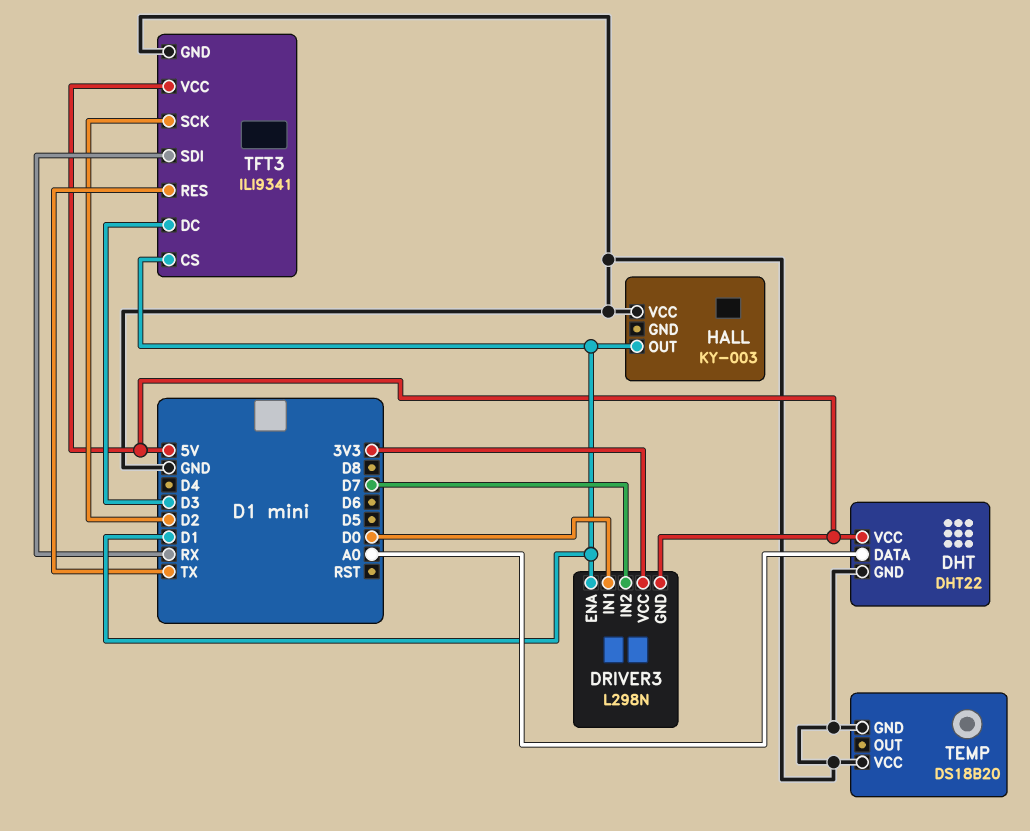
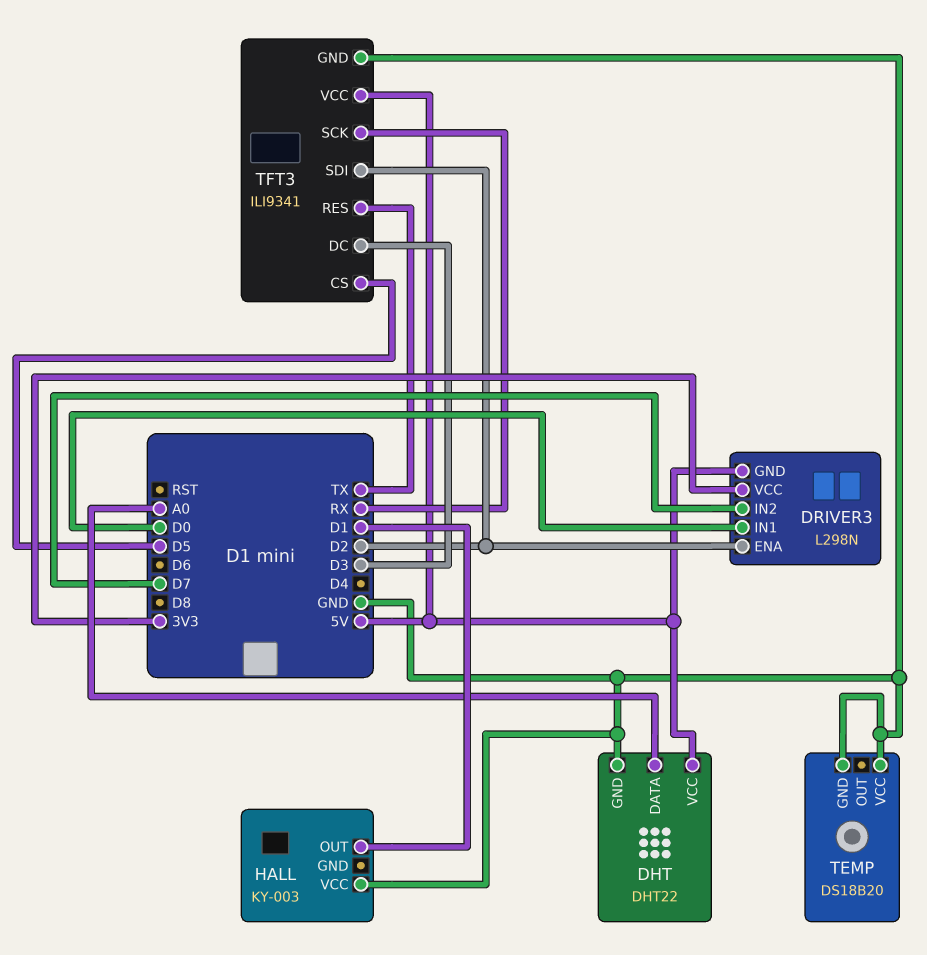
DRIVER3 pin ENA: D1 -> D2
TFT3 pin CS: D1 -> D5
TFT3 pin SCK: D2 -> RX
TFT3 pin SDI: RX -> D2

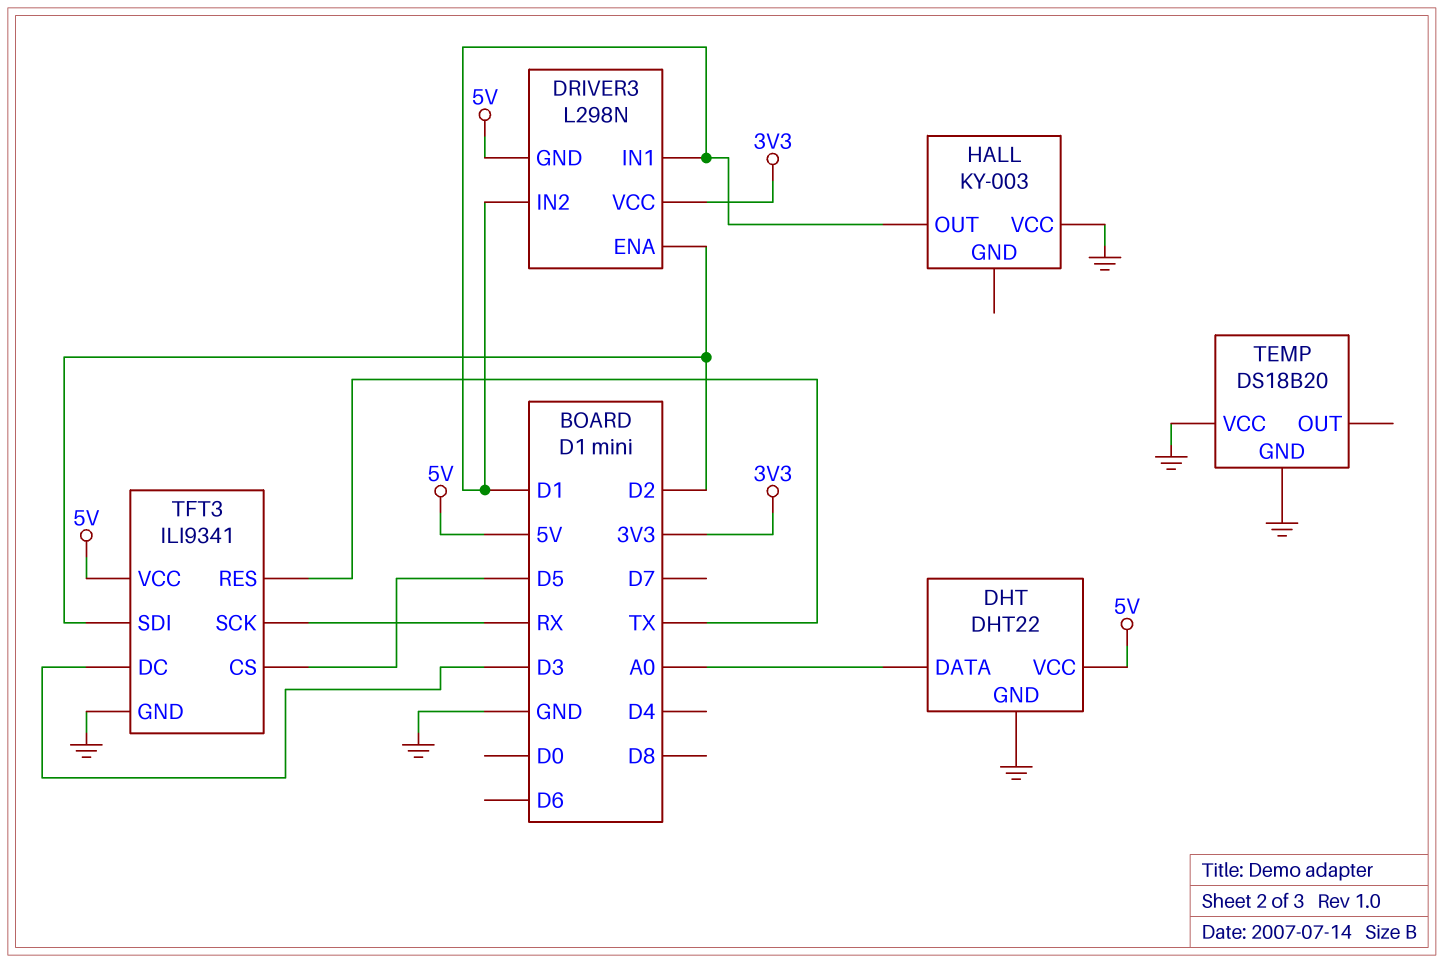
DRIVER3 pin IN1: D0 -> D1
DRIVER3 pin IN2: D7 -> D1

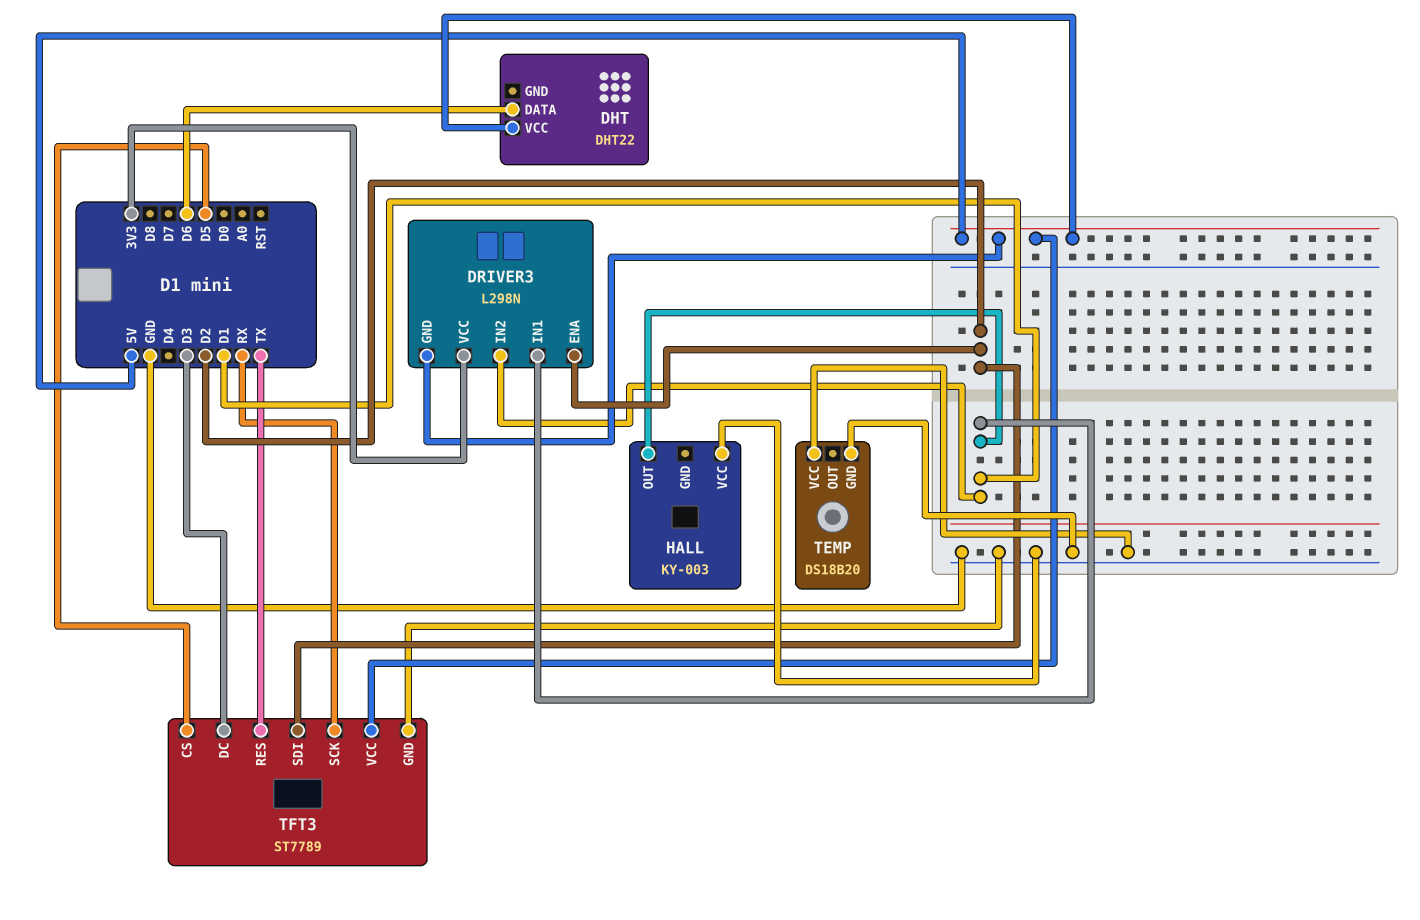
DHT pin DATA: A0 -> D6
DHT pin GND: GND -> none
TFT3: ILI9341 -> ST7789

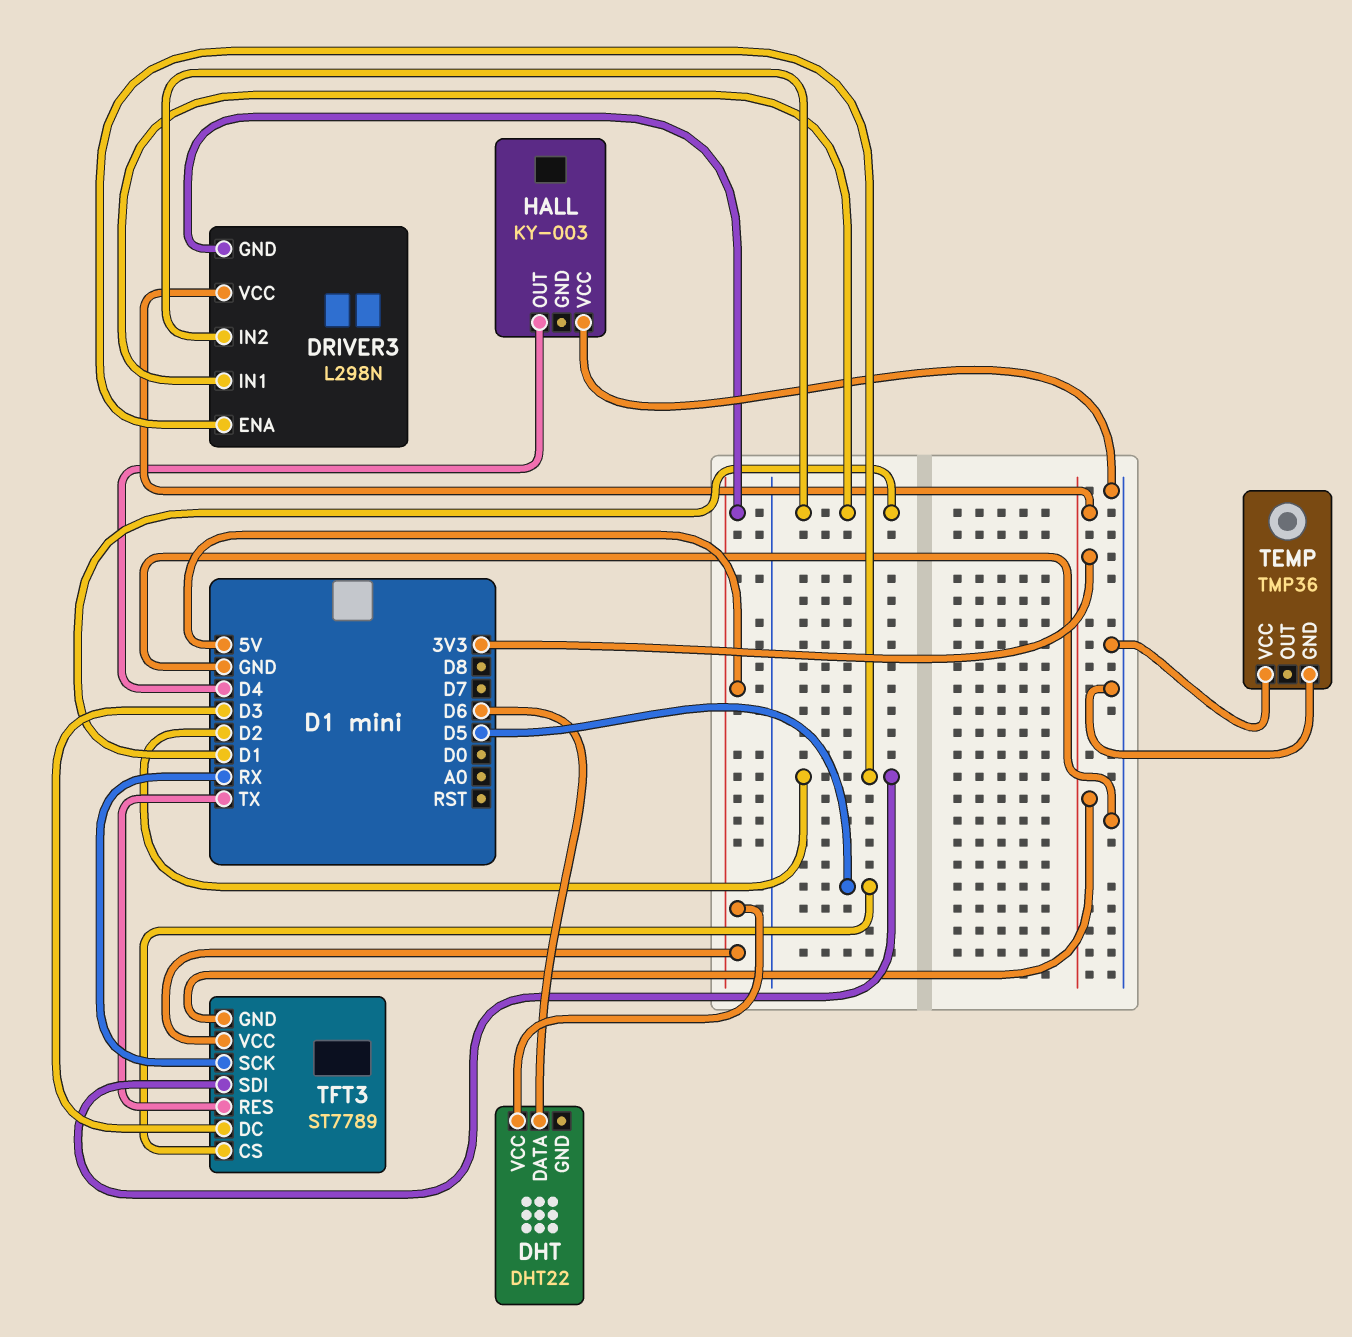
HALL pin OUT: D1 -> D4
TEMP: DS18B20 -> TMP36
TFT3 pin GND: GND -> 3V3

